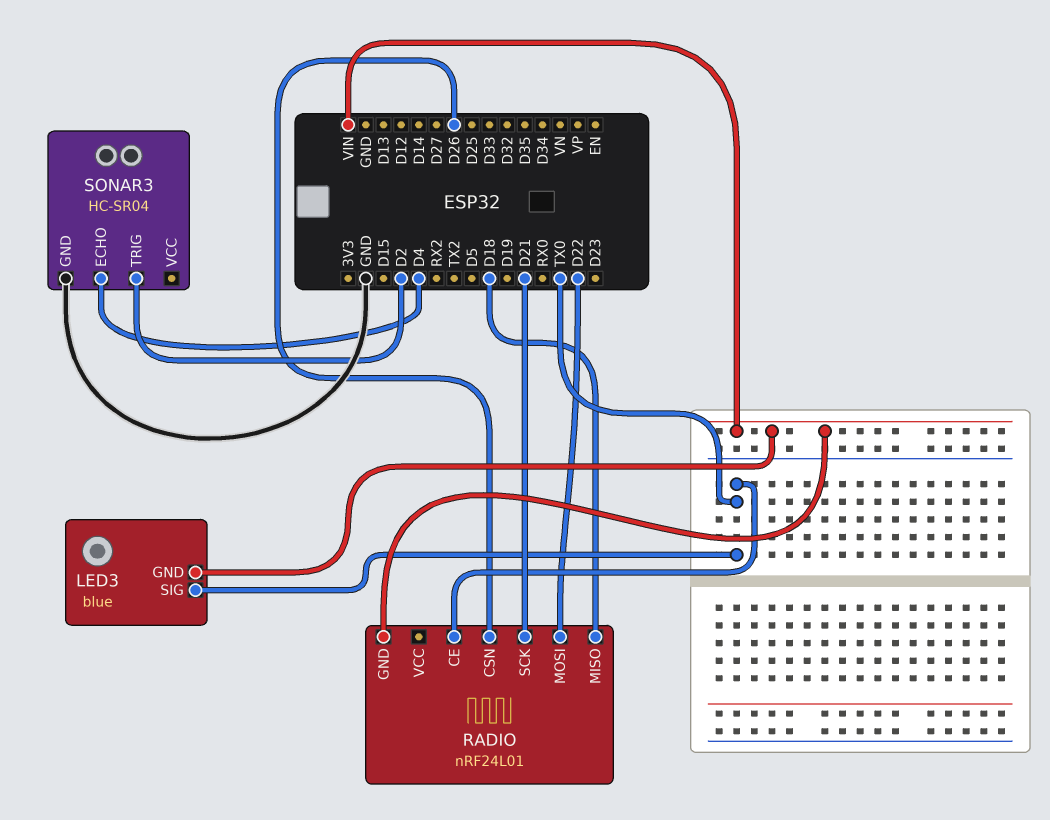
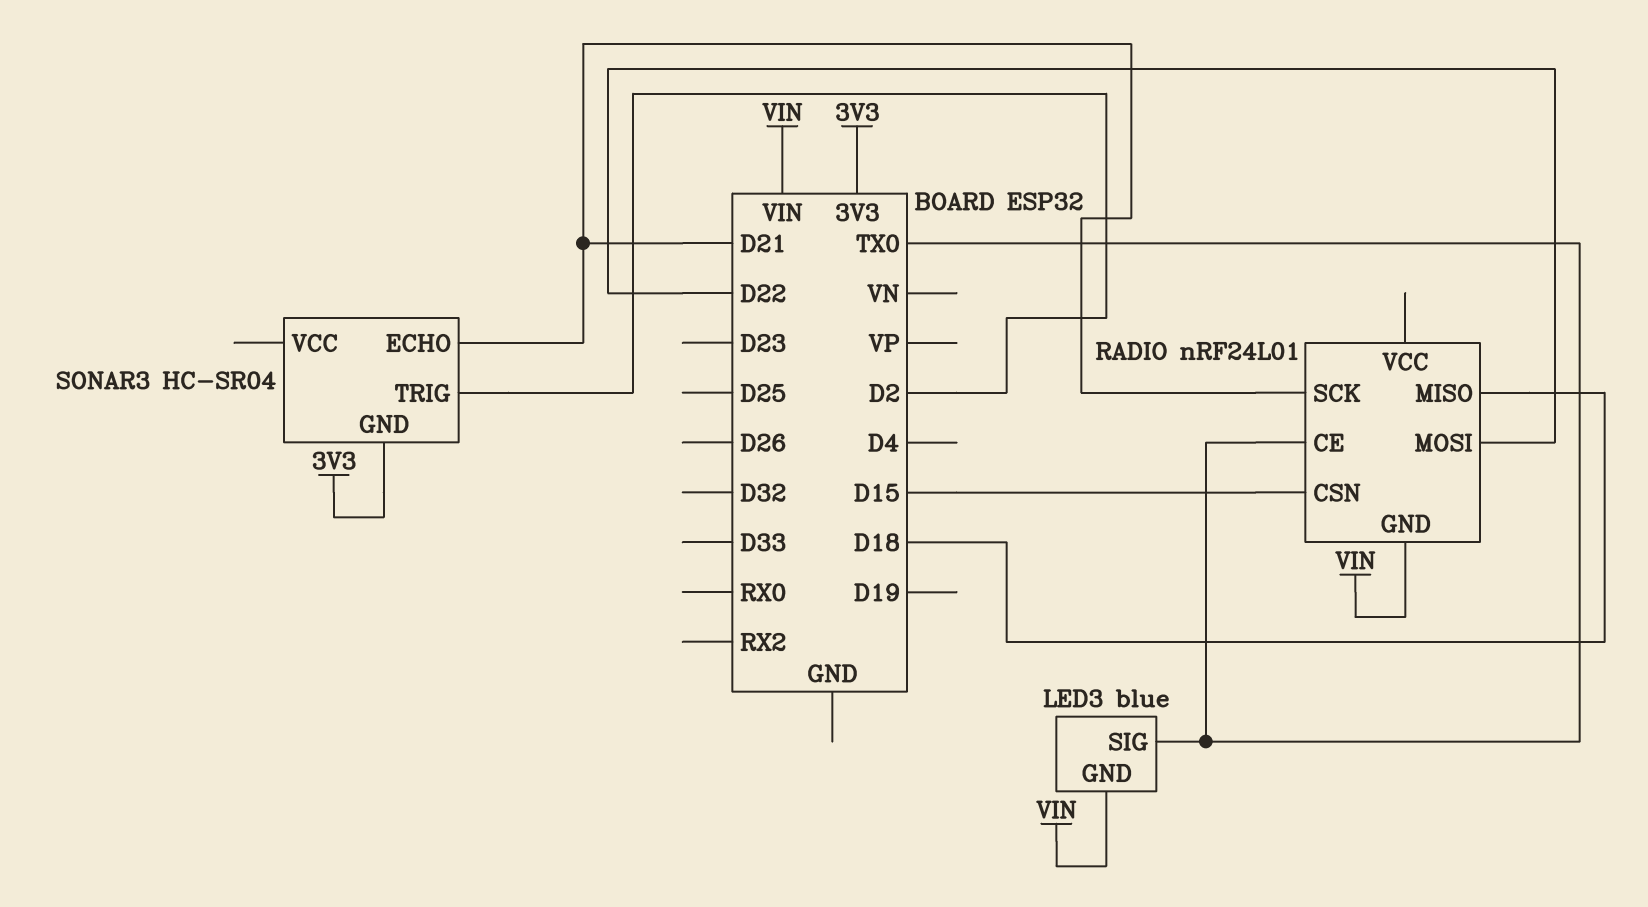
RADIO pin CSN: D26 -> D15
SONAR3 pin ECHO: D4 -> D21
SONAR3 pin GND: GND -> 3V3

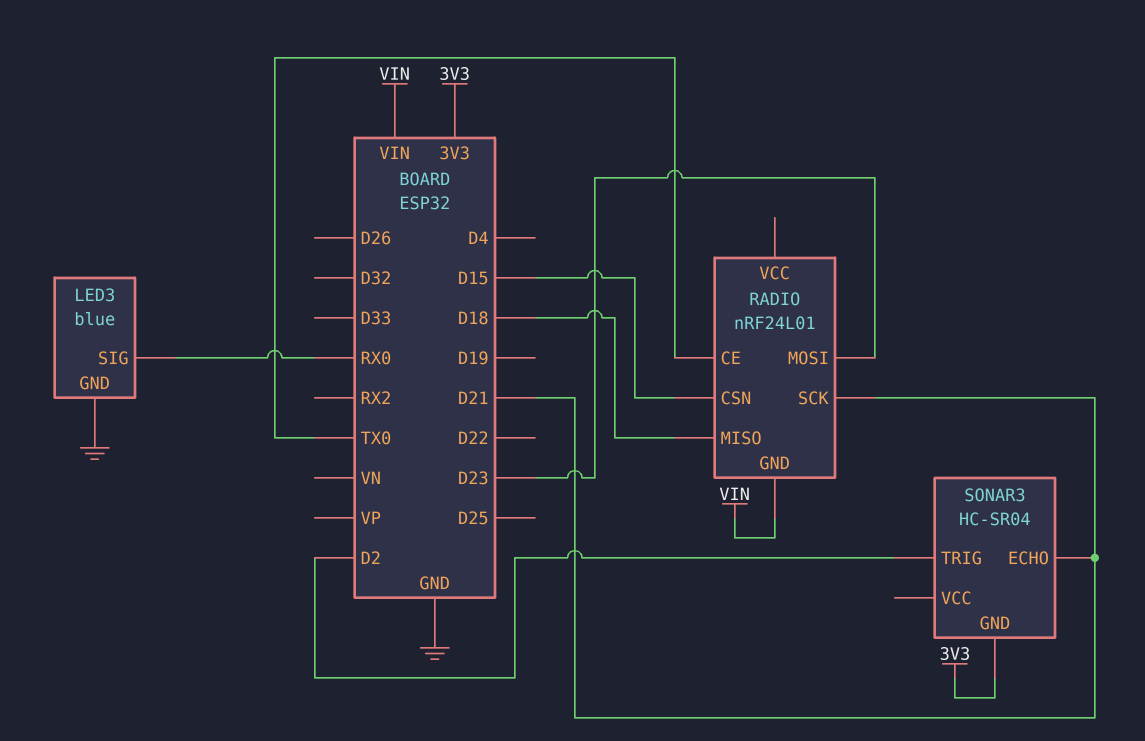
LED3 pin GND: VIN -> GND
LED3 pin SIG: TX0 -> RX0
RADIO pin MOSI: D22 -> D23

